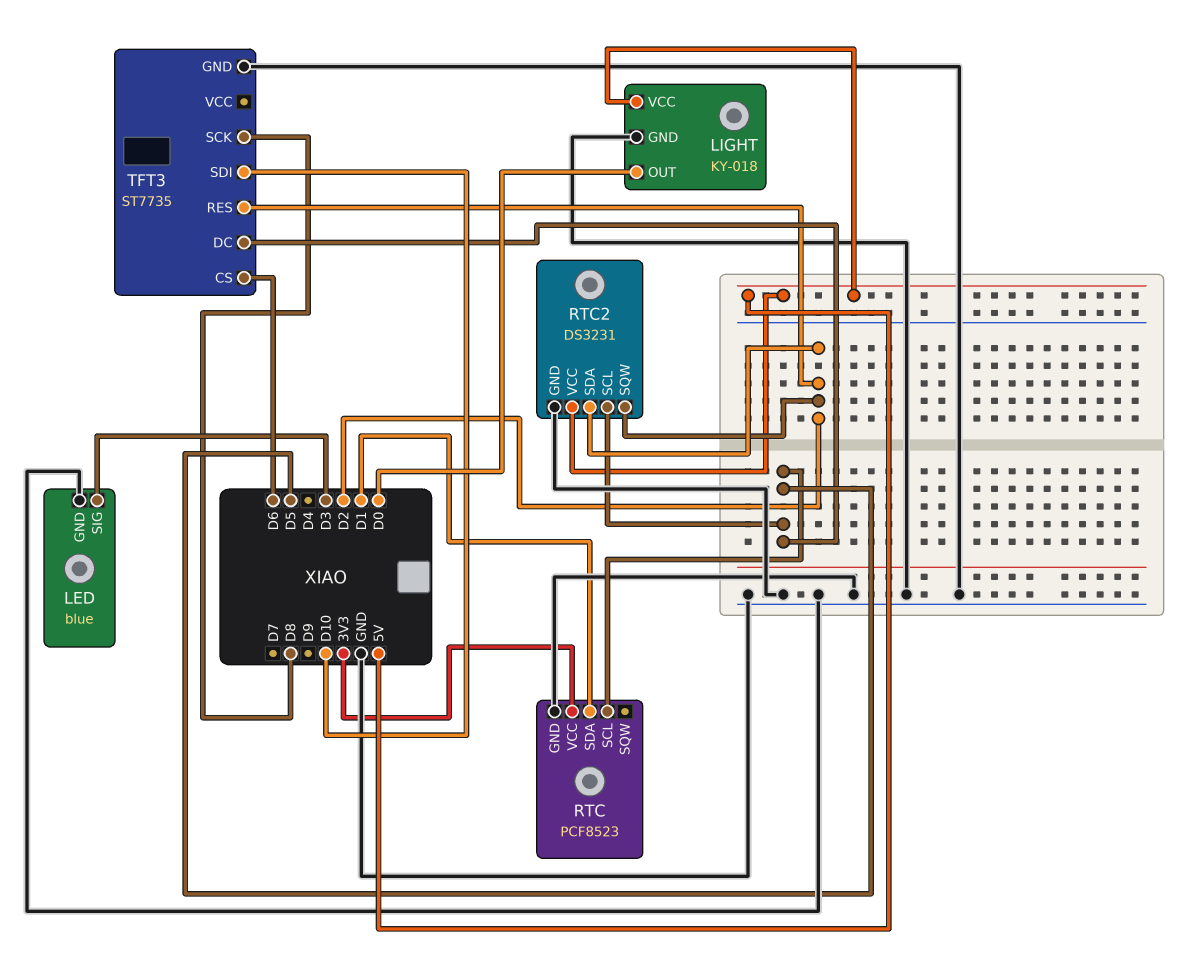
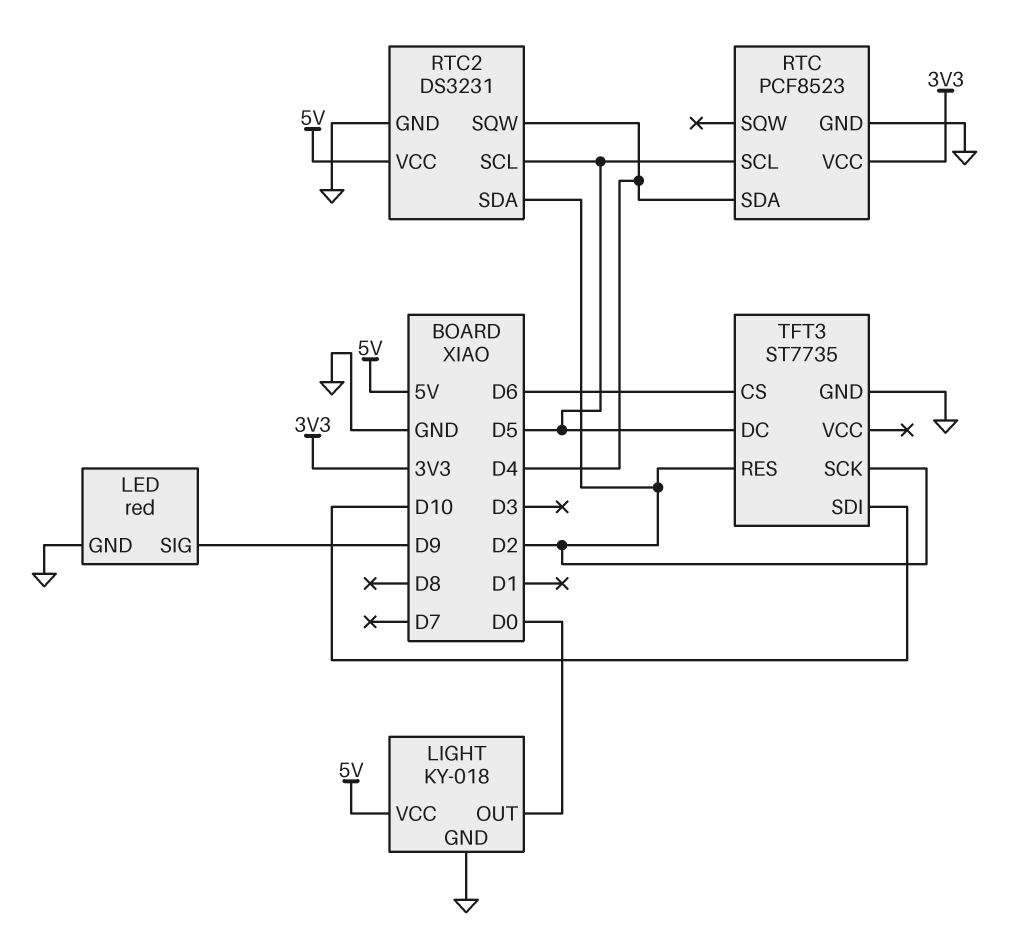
LED: blue -> red
LED pin SIG: D3 -> D9
RTC pin SDA: D1 -> D4
RTC2 pin SQW: D2 -> D4
TFT3 pin SCK: D8 -> D2

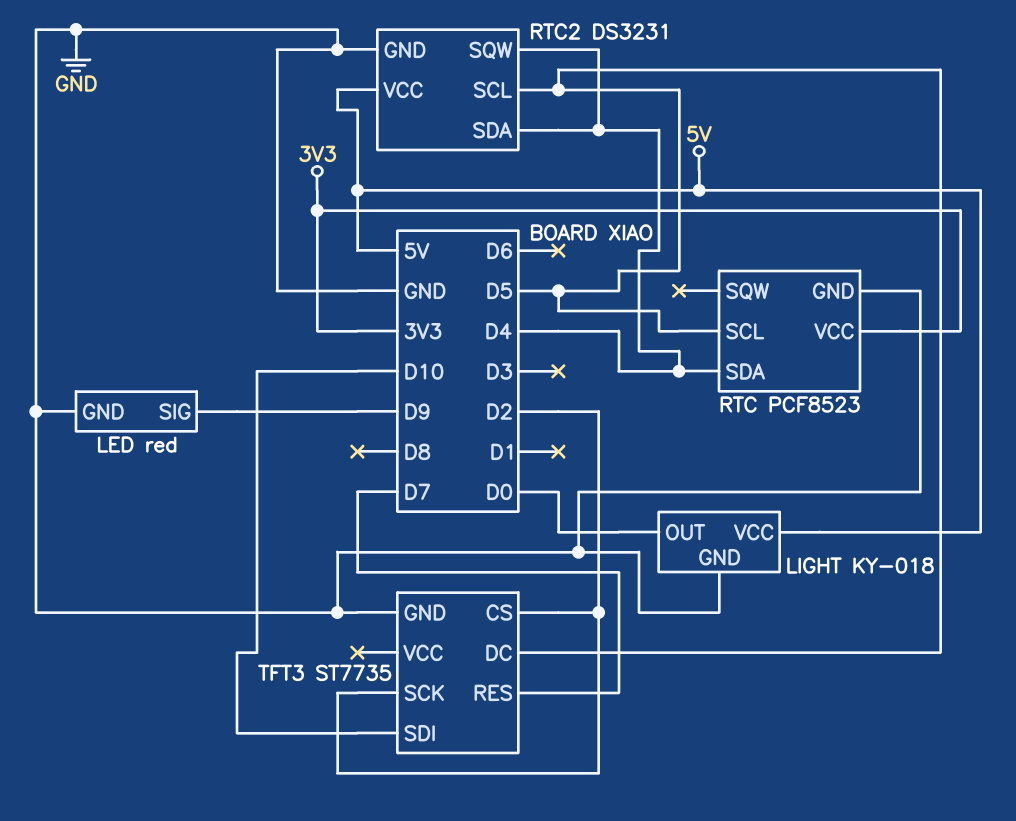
RTC2 pin SDA: D2 -> D4
TFT3 pin CS: D6 -> D2
TFT3 pin RES: D2 -> D7

